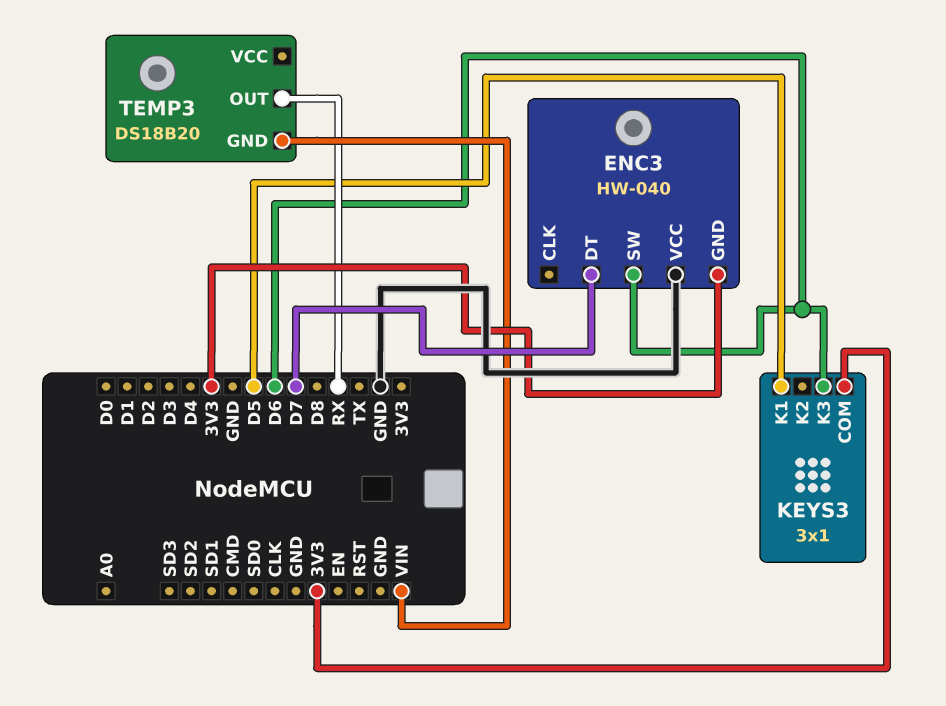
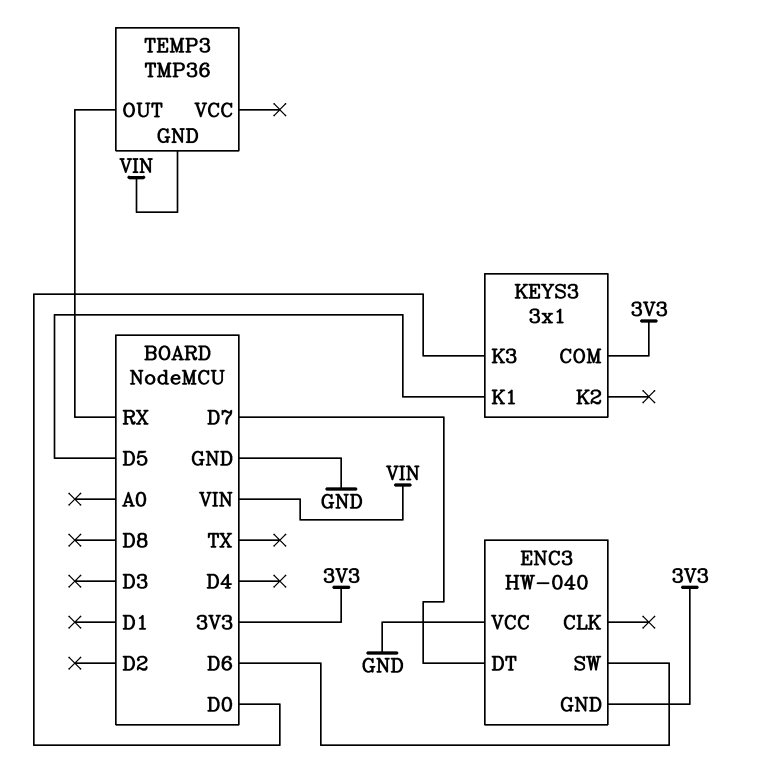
KEYS3 pin K3: D6 -> D0
TEMP3: DS18B20 -> TMP36

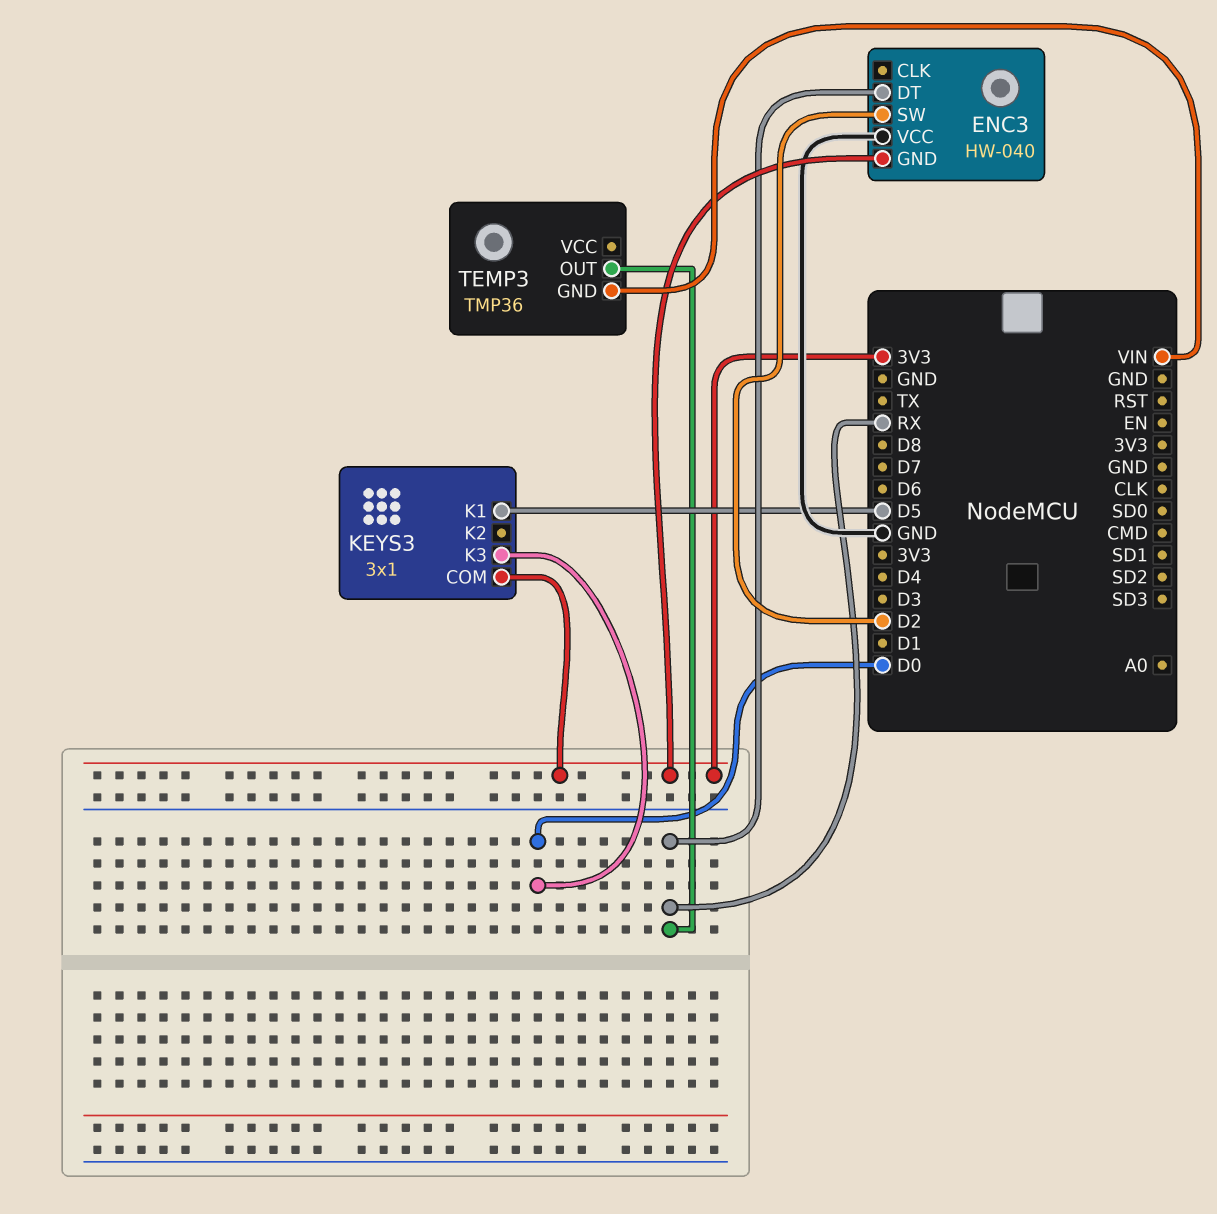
ENC3 pin DT: D7 -> RX
ENC3 pin SW: D6 -> D2

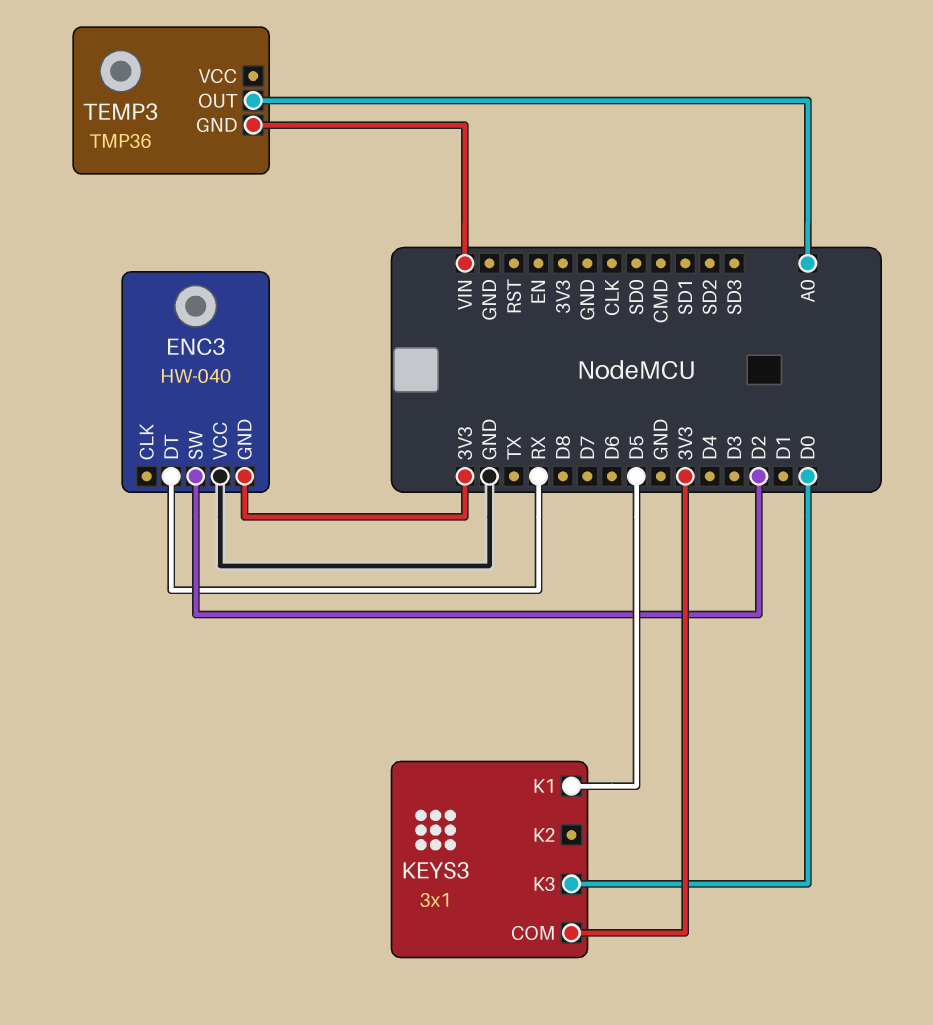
TEMP3 pin OUT: RX -> A0

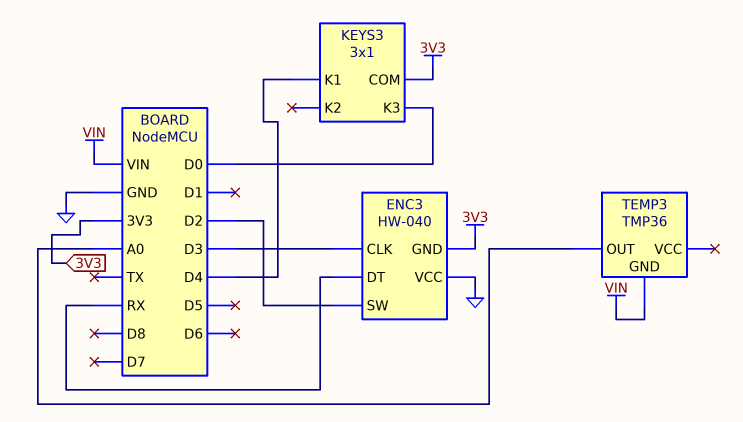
ENC3 pin CLK: none -> D3
KEYS3 pin K1: D5 -> D4

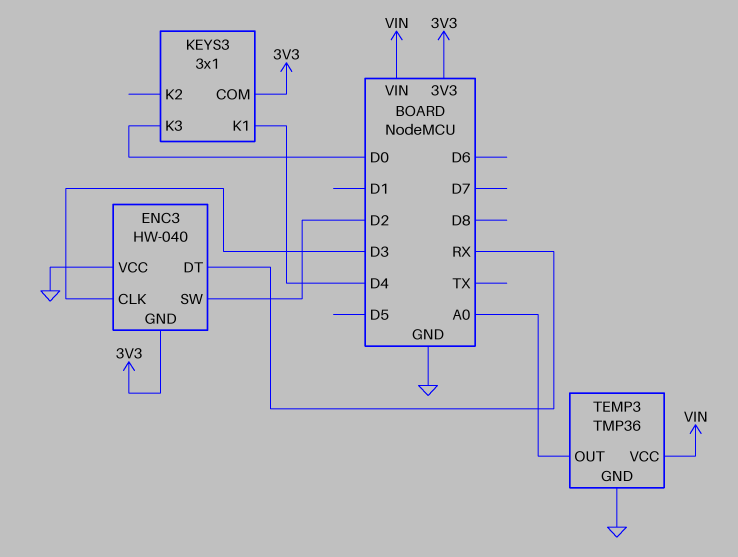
TEMP3 pin GND: VIN -> GND
TEMP3 pin VCC: none -> VIN

